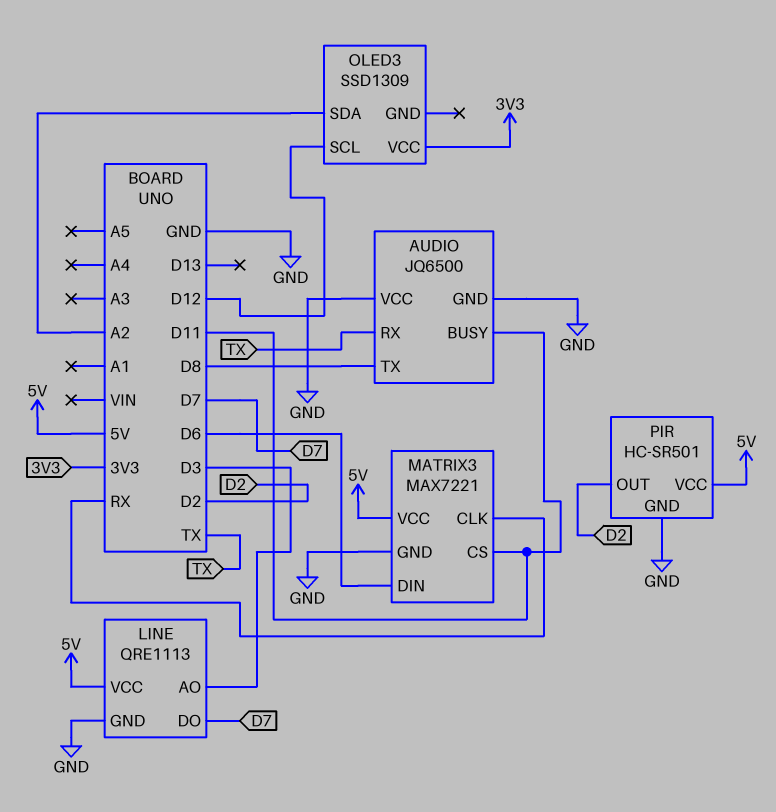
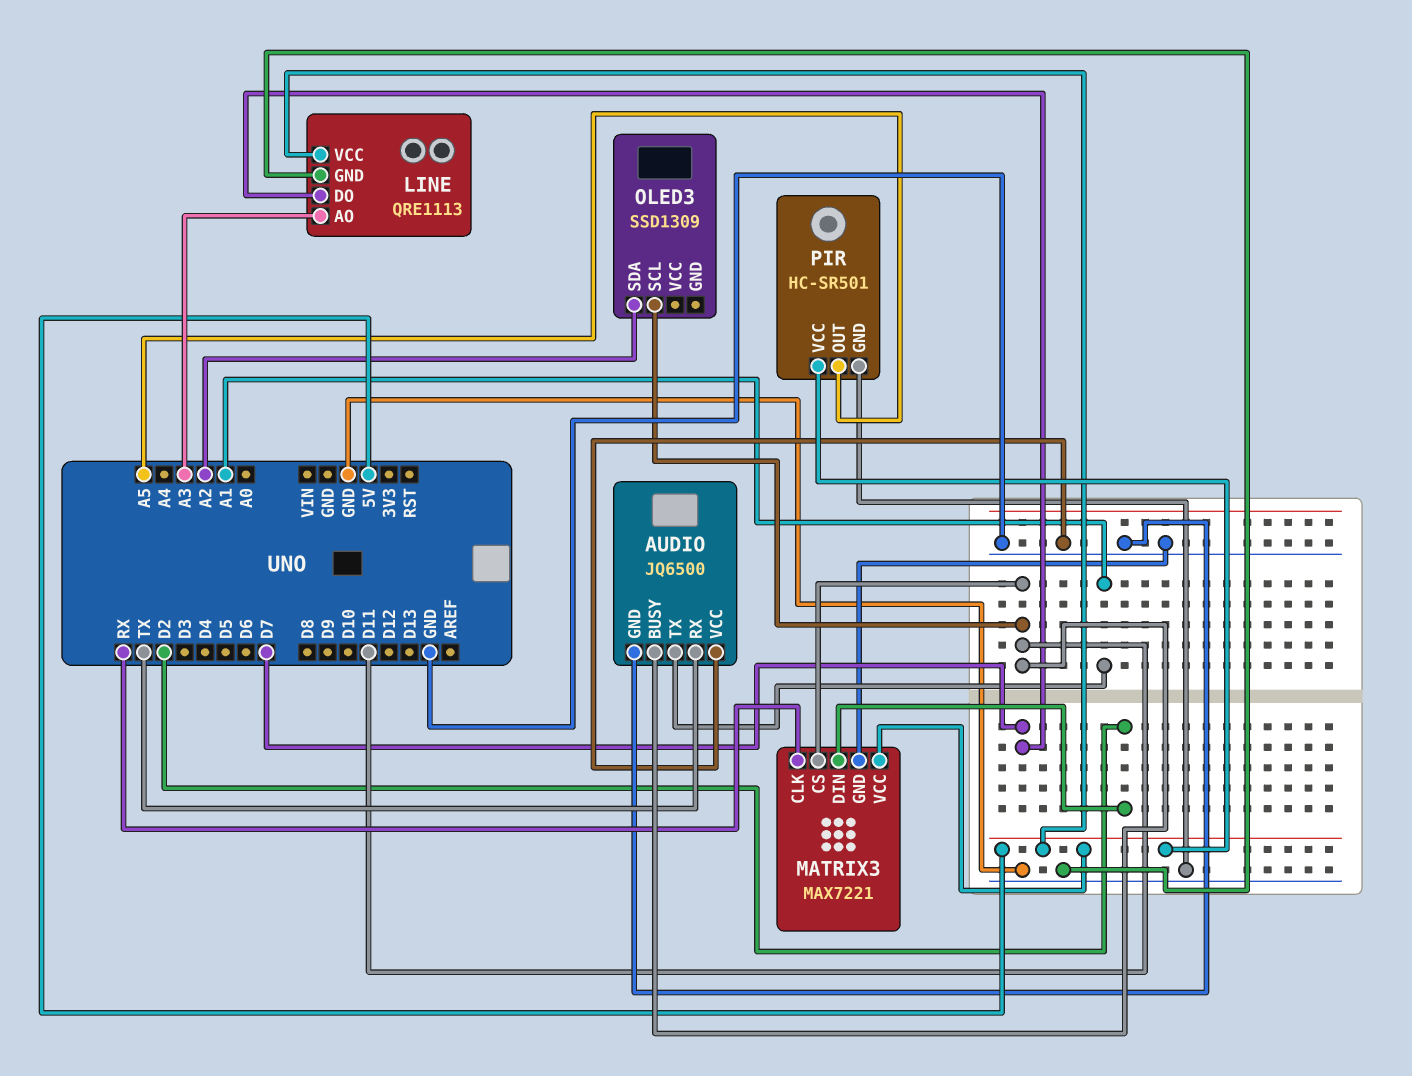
AUDIO pin TX: D8 -> A1
LINE pin AO: D3 -> A3
MATRIX3 pin DIN: D6 -> D2
OLED3 pin SCL: D12 -> D11
OLED3 pin VCC: 3V3 -> none
PIR pin OUT: D2 -> A5

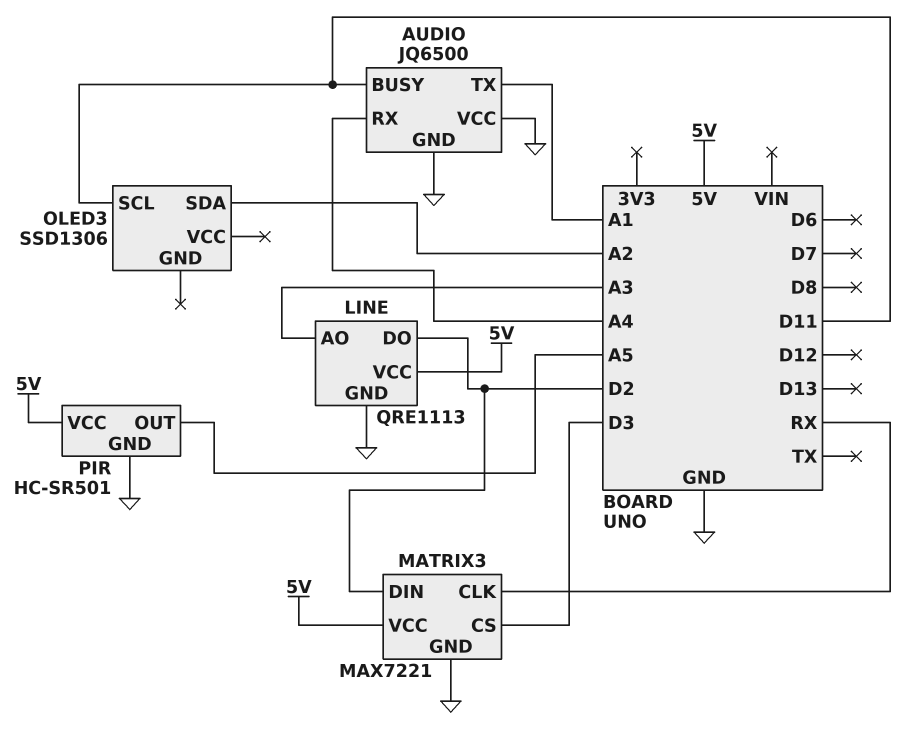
AUDIO pin RX: TX -> A4
LINE pin DO: D7 -> D2
MATRIX3 pin CS: D11 -> D3
OLED3: SSD1309 -> SSD1306

